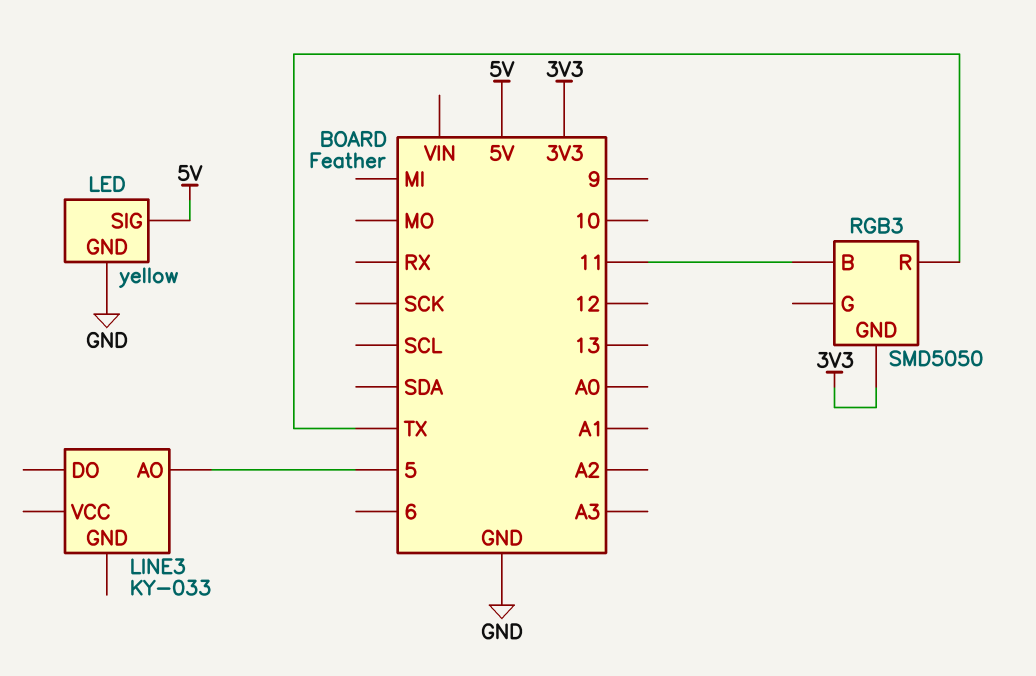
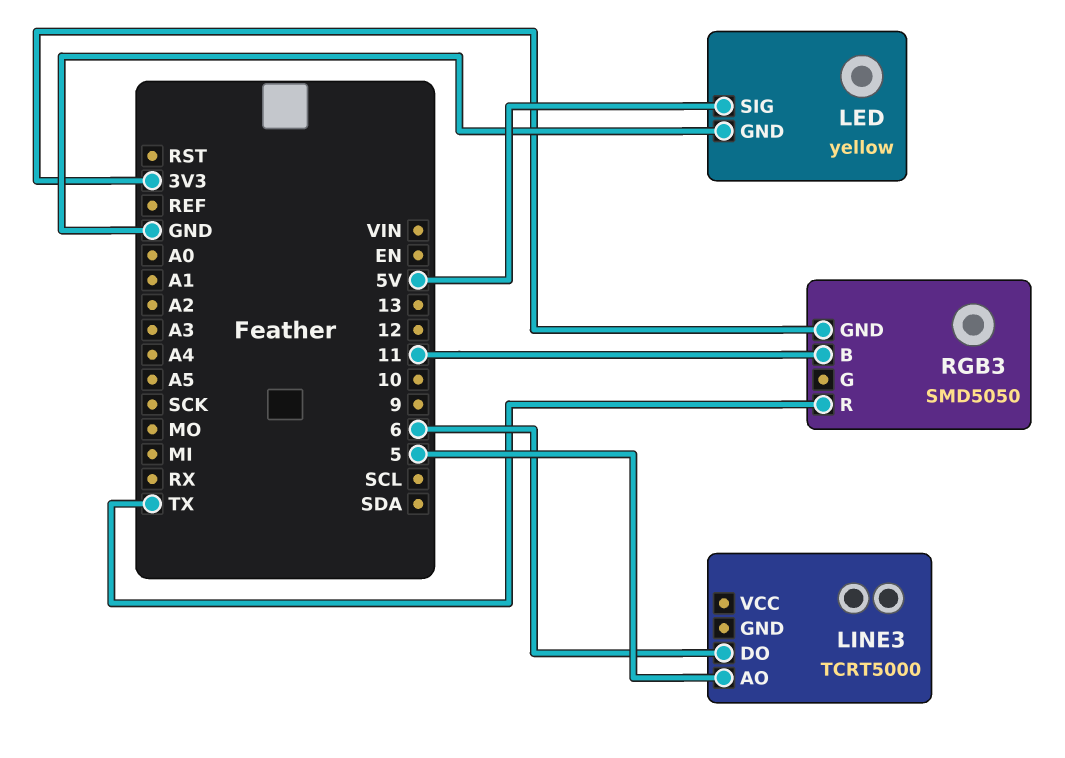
LINE3: KY-033 -> TCRT5000
LINE3 pin DO: none -> 6

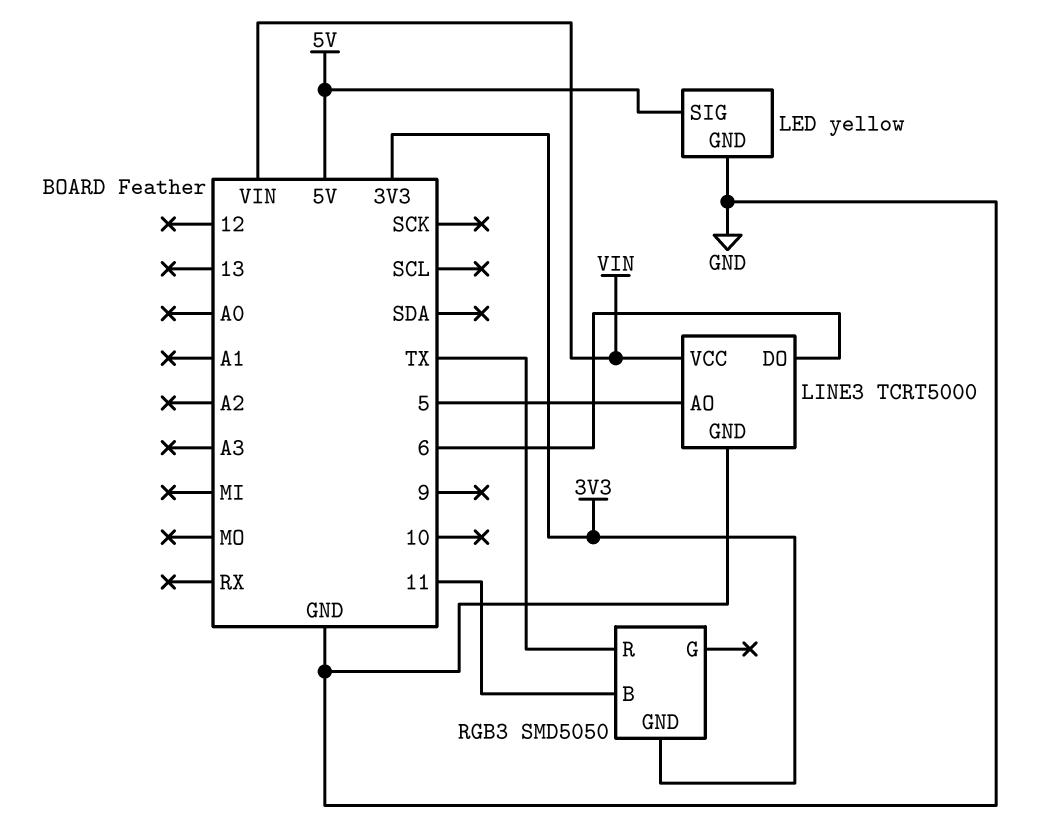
LINE3 pin GND: none -> GND
LINE3 pin VCC: none -> VIN

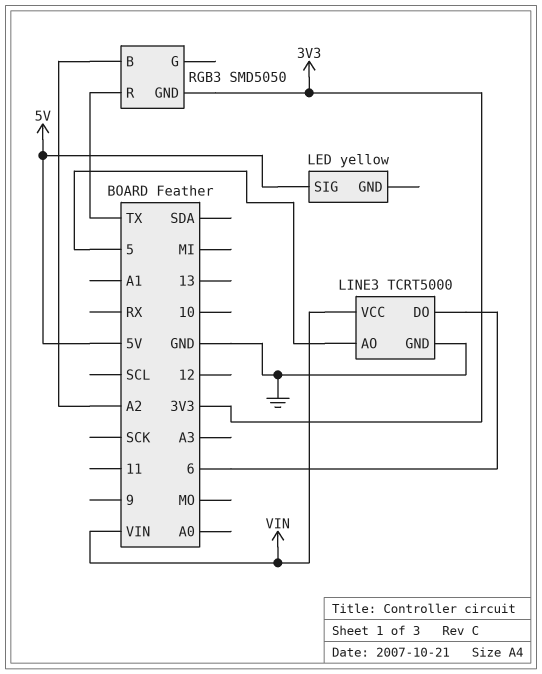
LED pin GND: GND -> none
RGB3 pin B: 11 -> A2

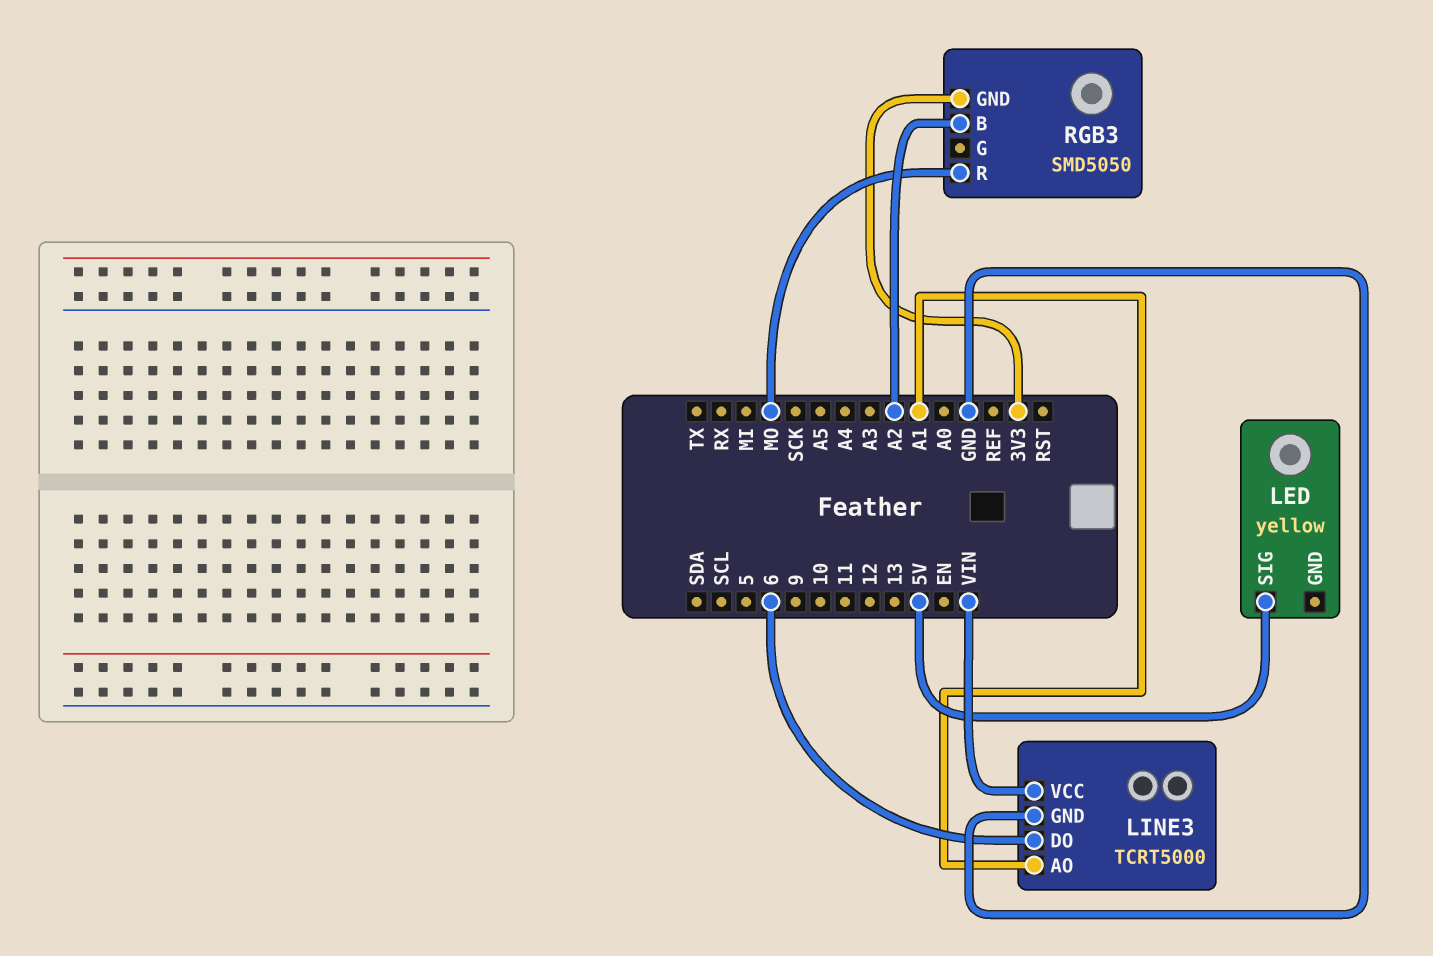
LINE3 pin AO: 5 -> A1
RGB3 pin R: TX -> MO

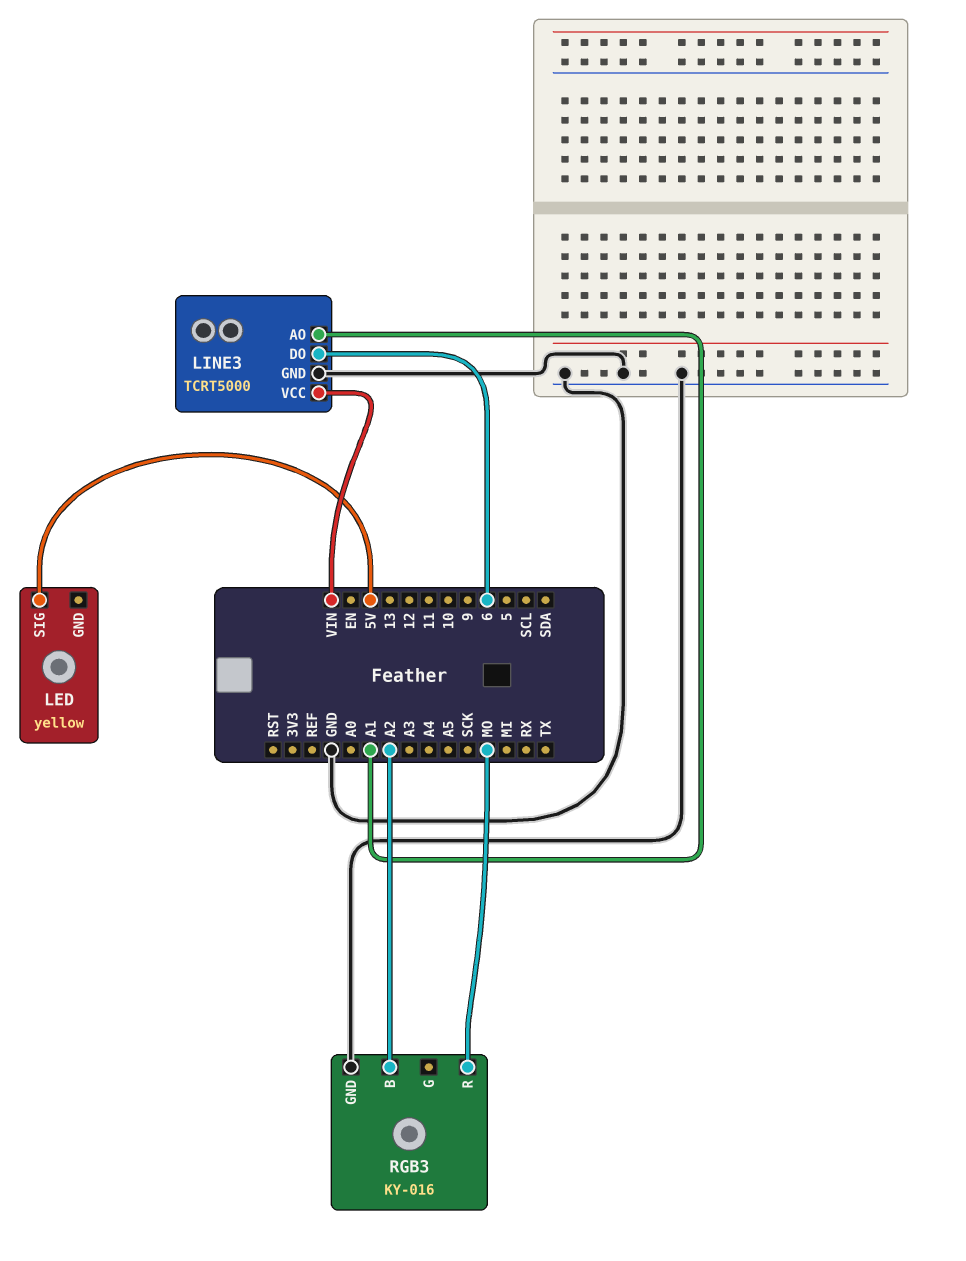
RGB3: SMD5050 -> KY-016
RGB3 pin GND: 3V3 -> GND

